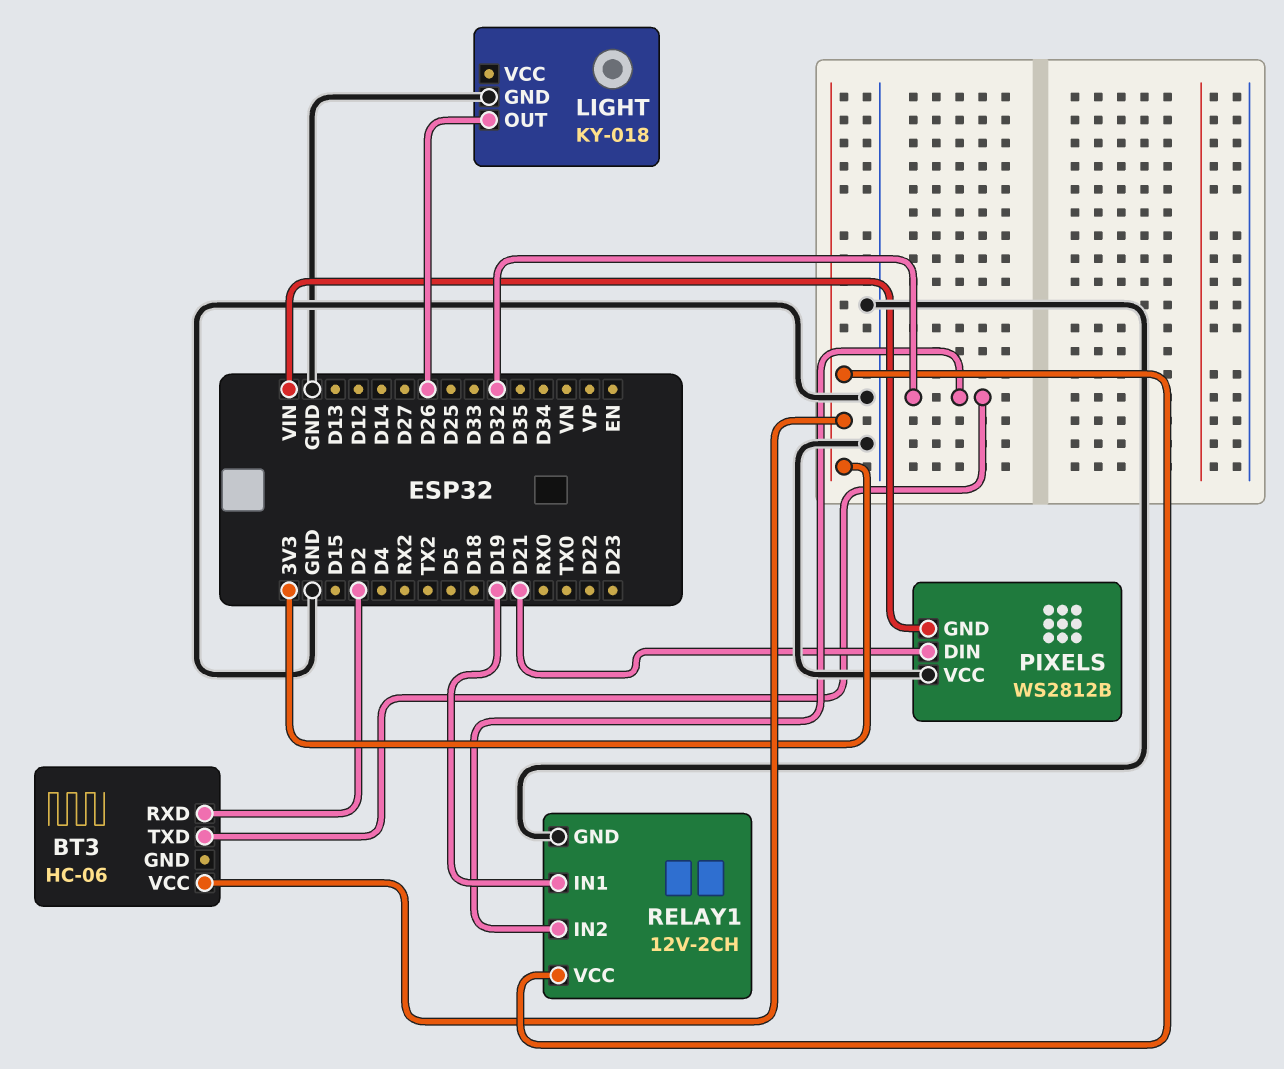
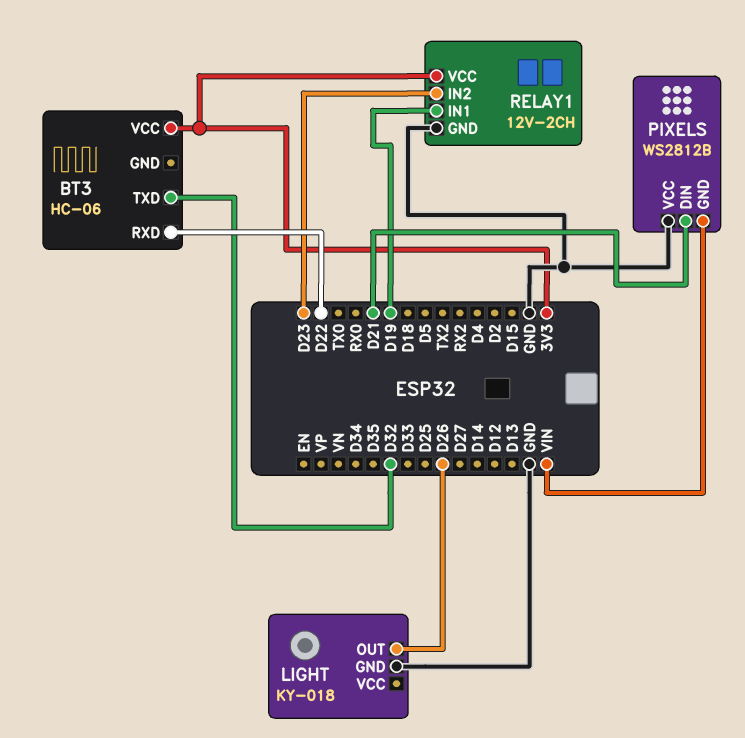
BT3 pin RXD: D2 -> D22
RELAY1 pin IN2: D32 -> D23

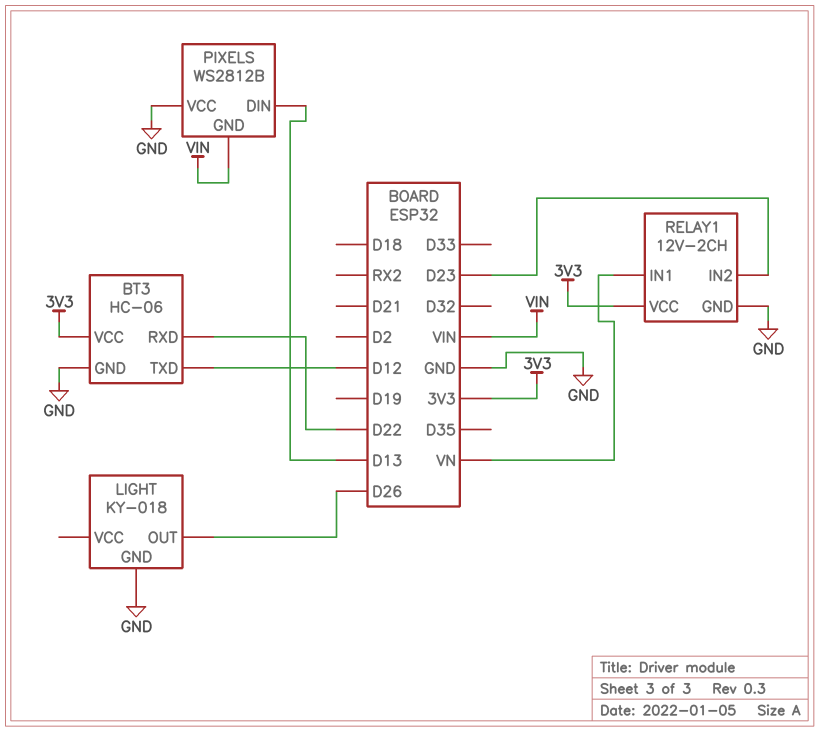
BT3 pin GND: none -> GND
BT3 pin TXD: D32 -> D12
PIXELS pin DIN: D21 -> D13
RELAY1 pin IN1: D19 -> VN

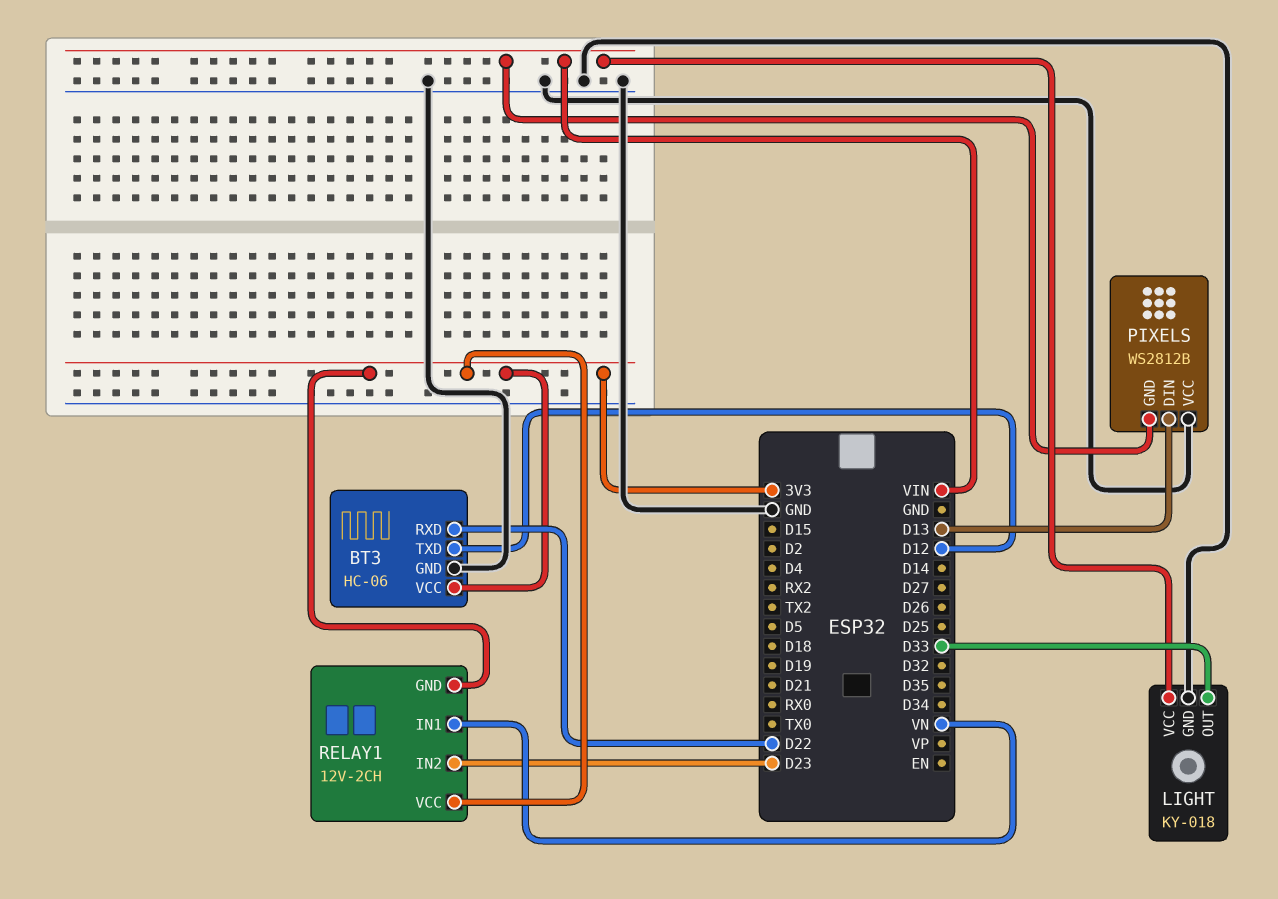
LIGHT pin OUT: D26 -> D33
LIGHT pin VCC: none -> VIN
RELAY1 pin GND: GND -> 3V3

